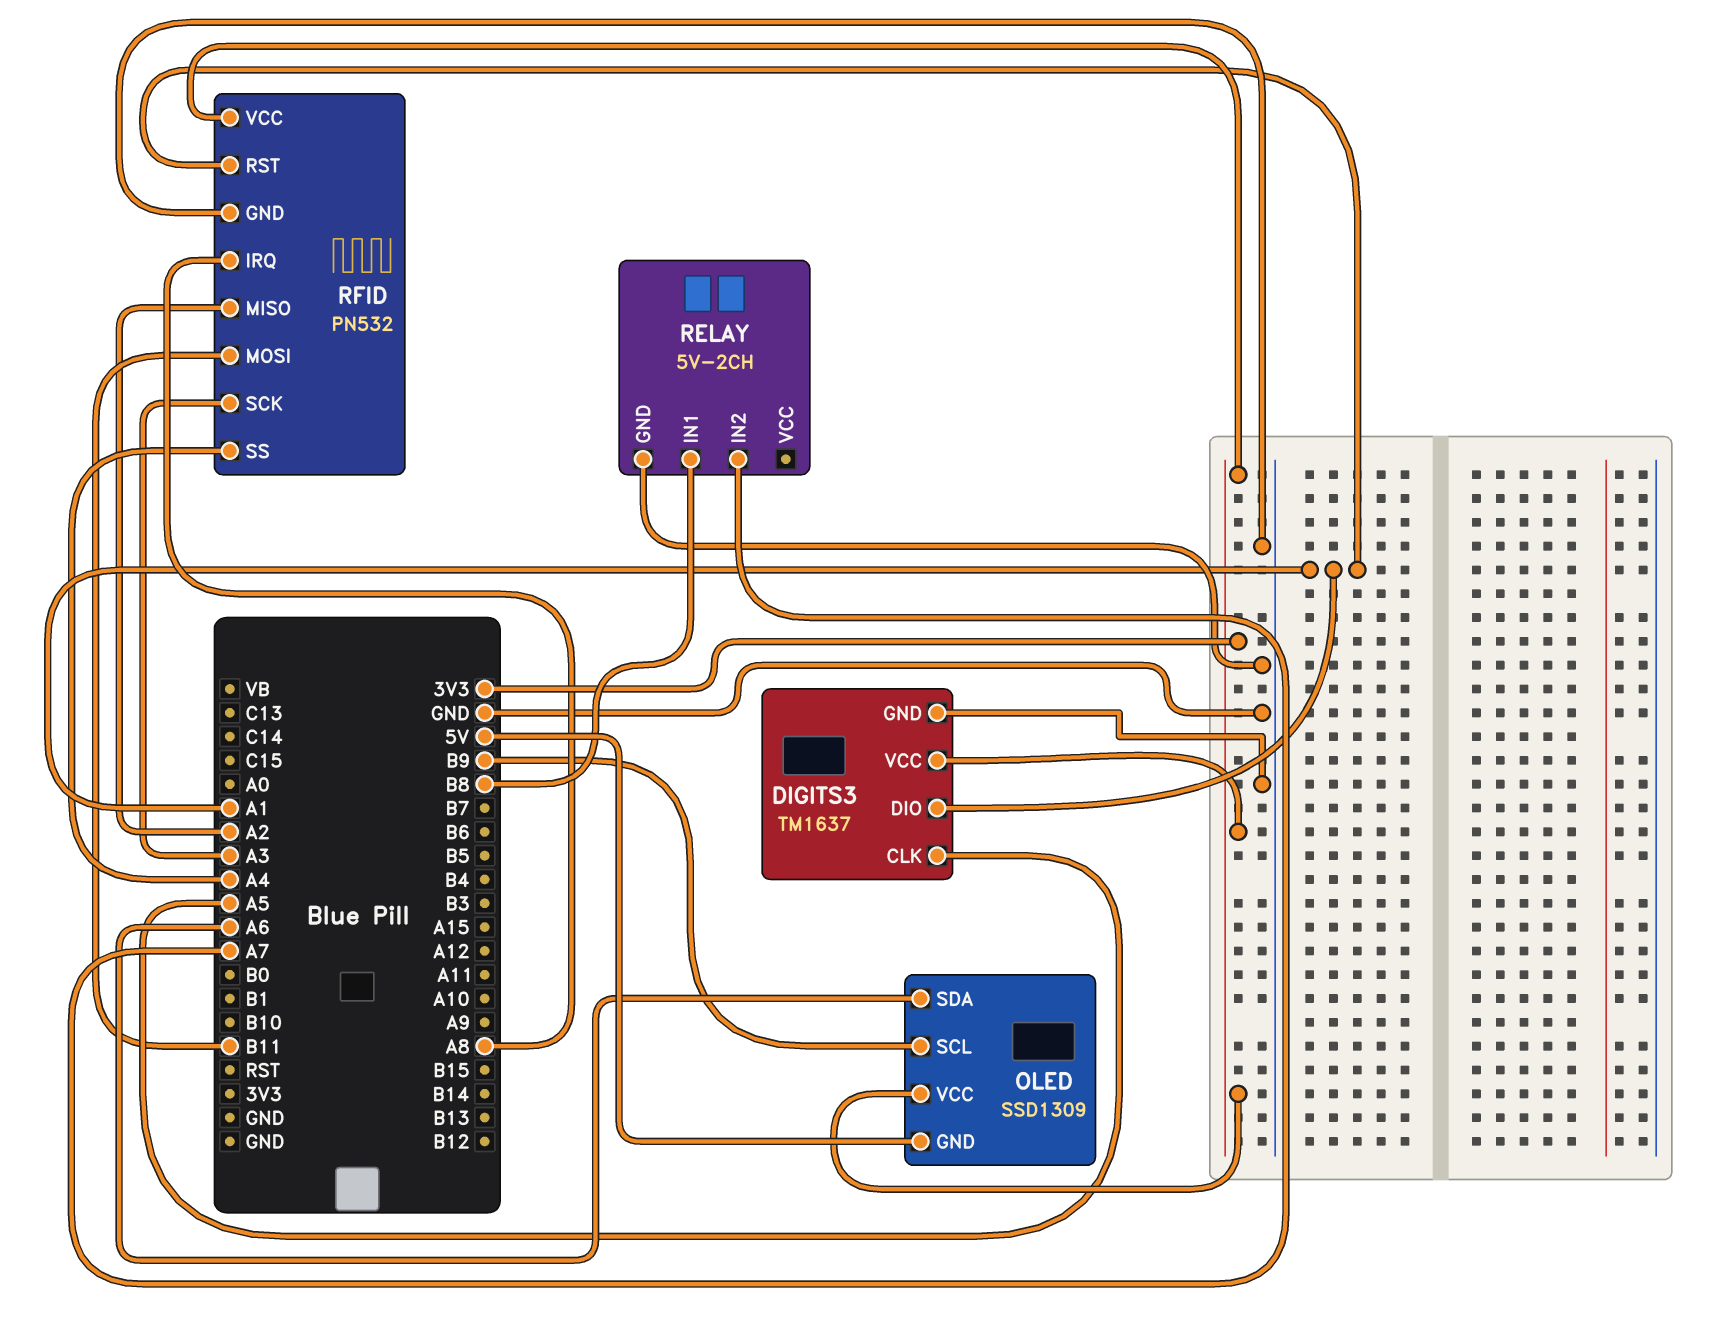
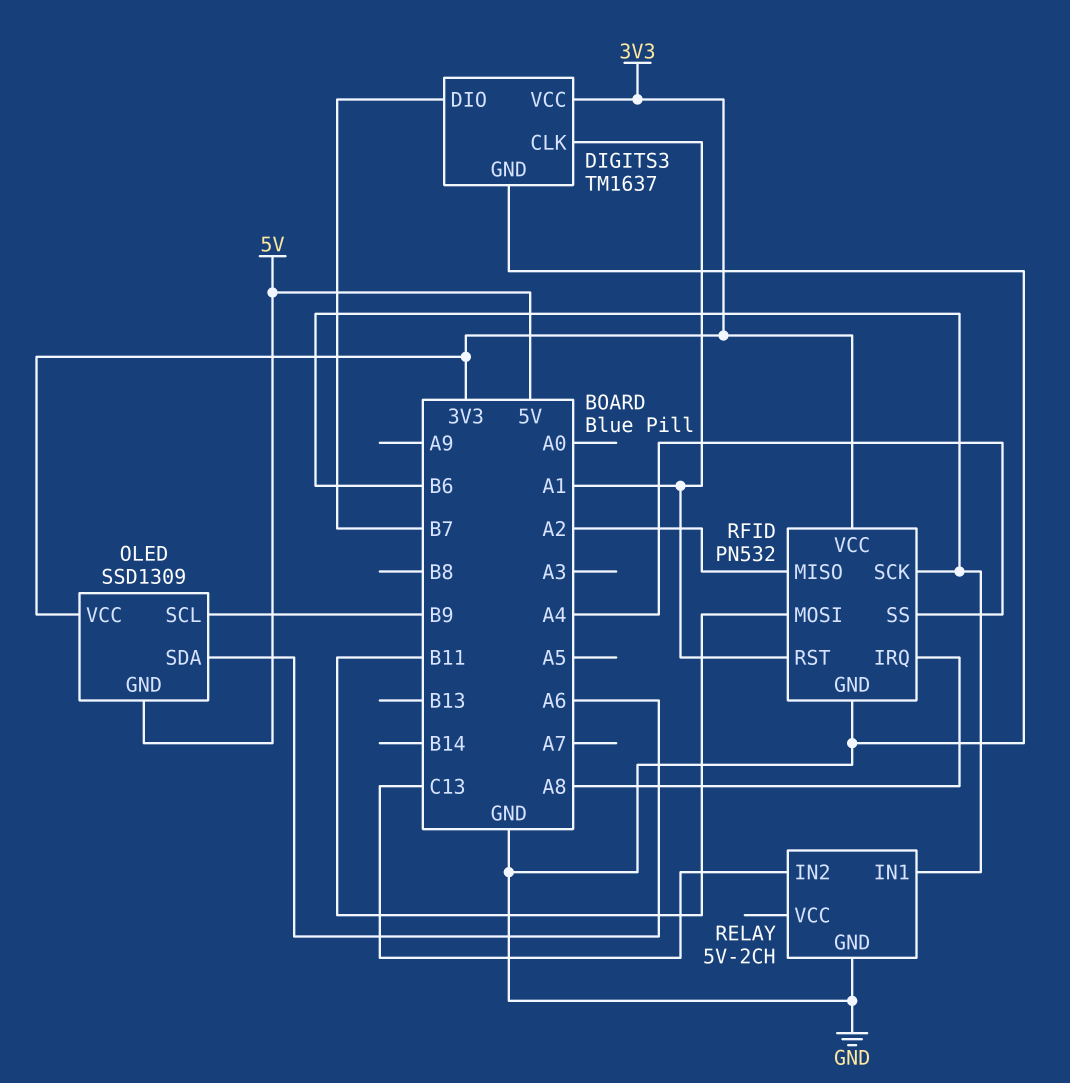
DIGITS3 pin CLK: A5 -> A1
DIGITS3 pin DIO: A1 -> B7
RELAY pin IN1: B8 -> B6
RELAY pin IN2: A7 -> C13
RFID pin SCK: A3 -> B6

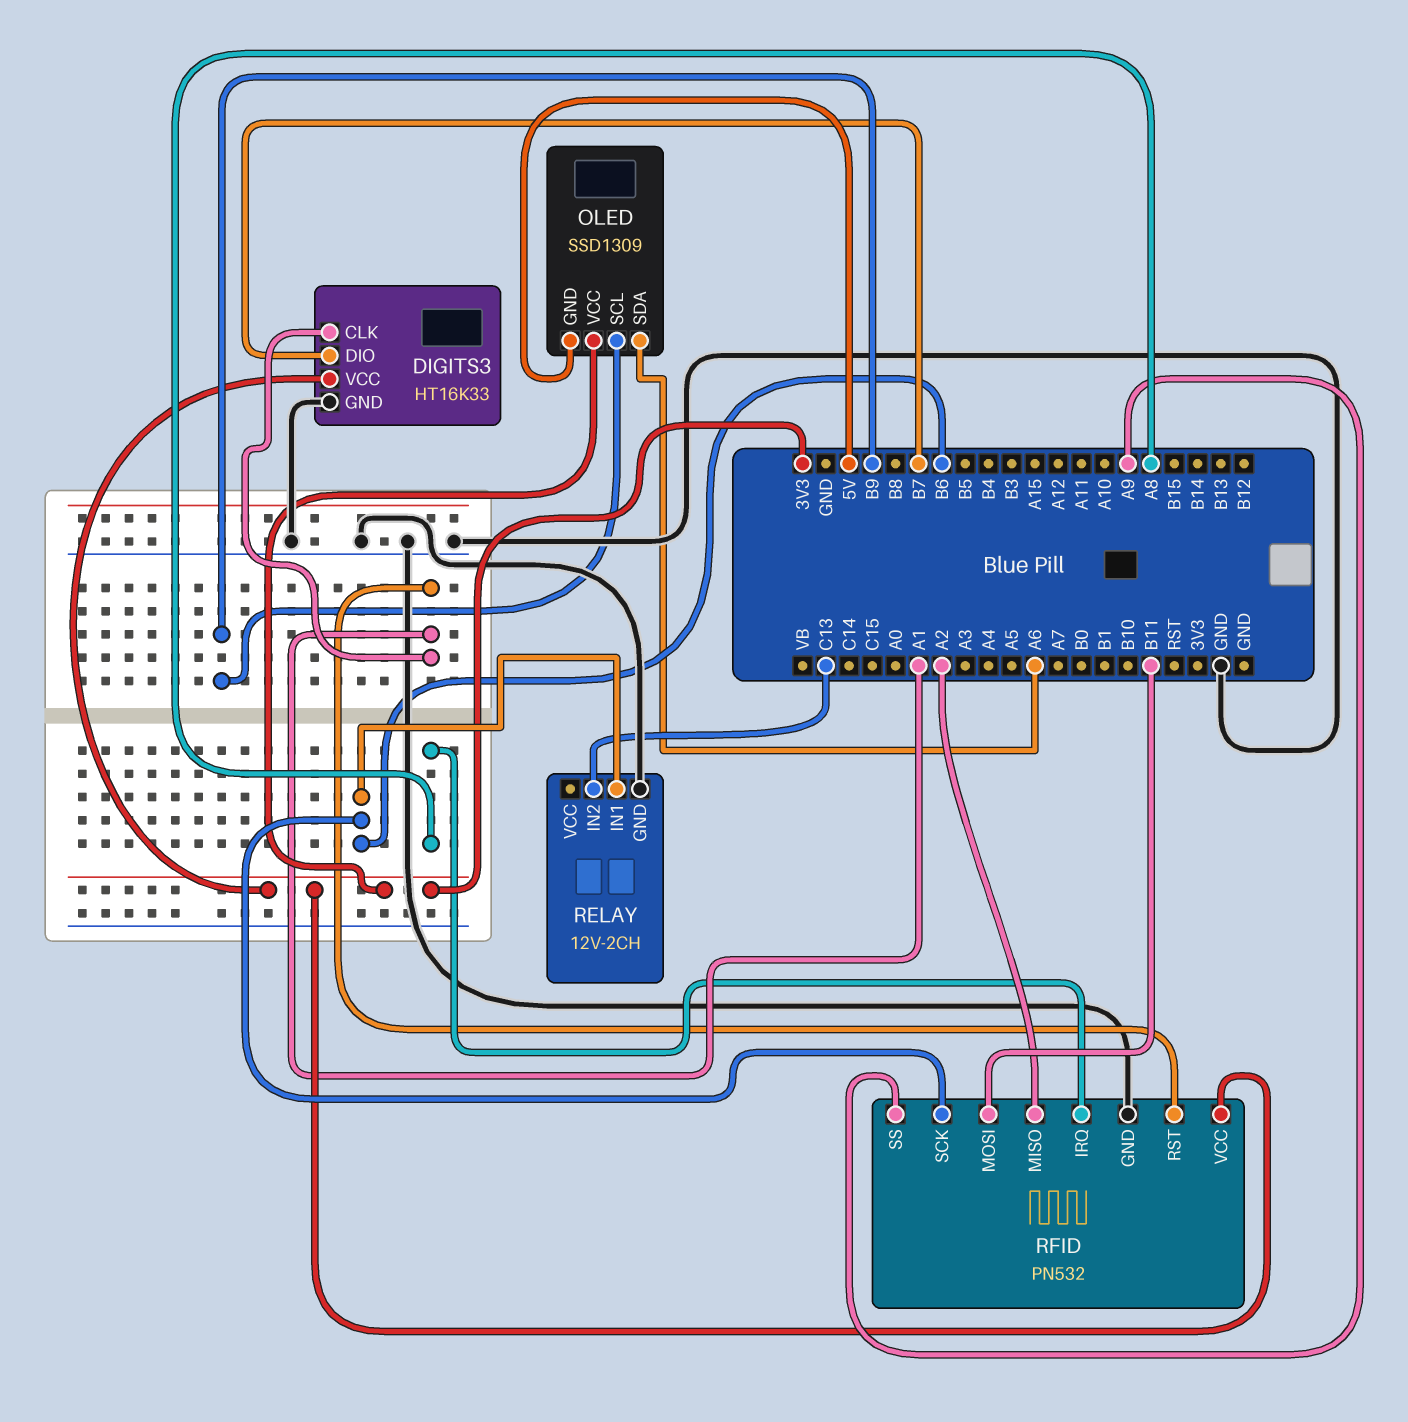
DIGITS3: TM1637 -> HT16K33
RELAY: 5V-2CH -> 12V-2CH
RFID pin SS: A4 -> A9

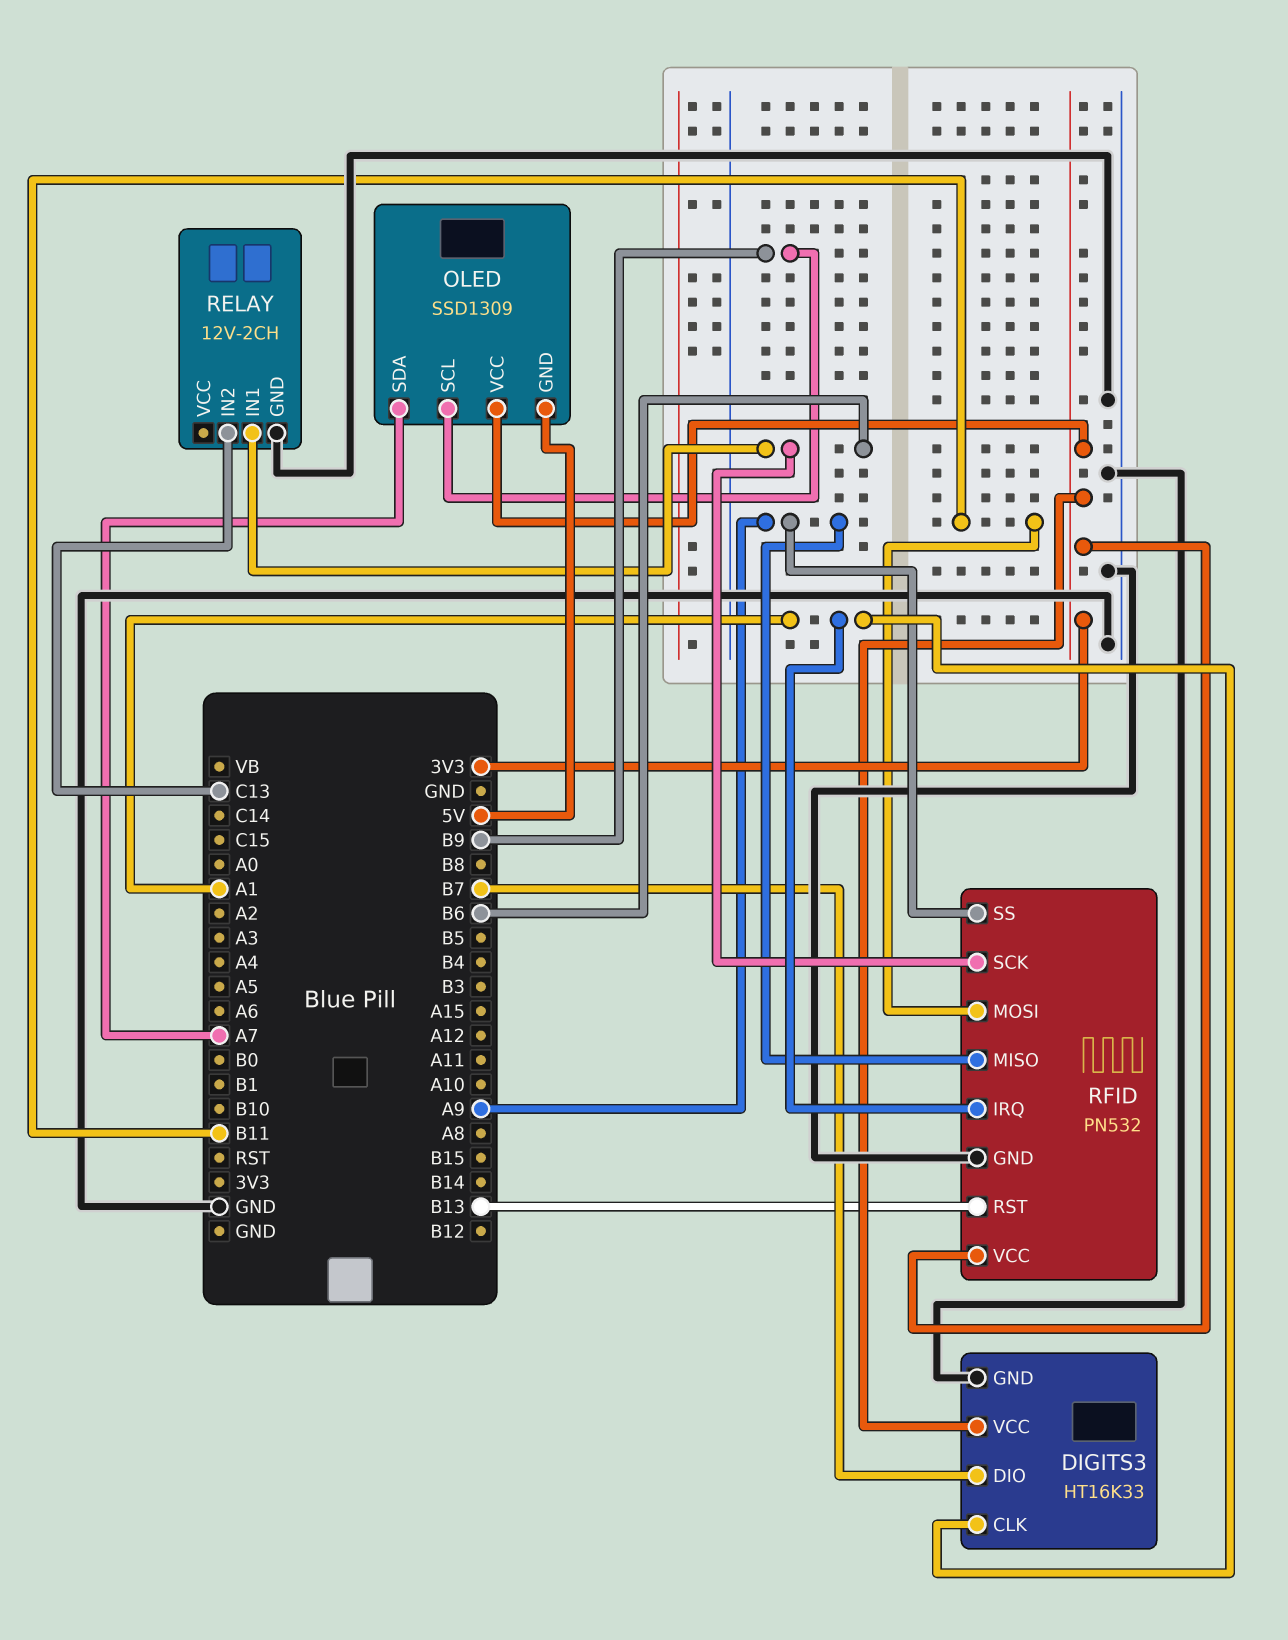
OLED pin SDA: A6 -> A7
RFID pin IRQ: A8 -> A1
RFID pin MISO: A2 -> A9
RFID pin RST: A1 -> B13

